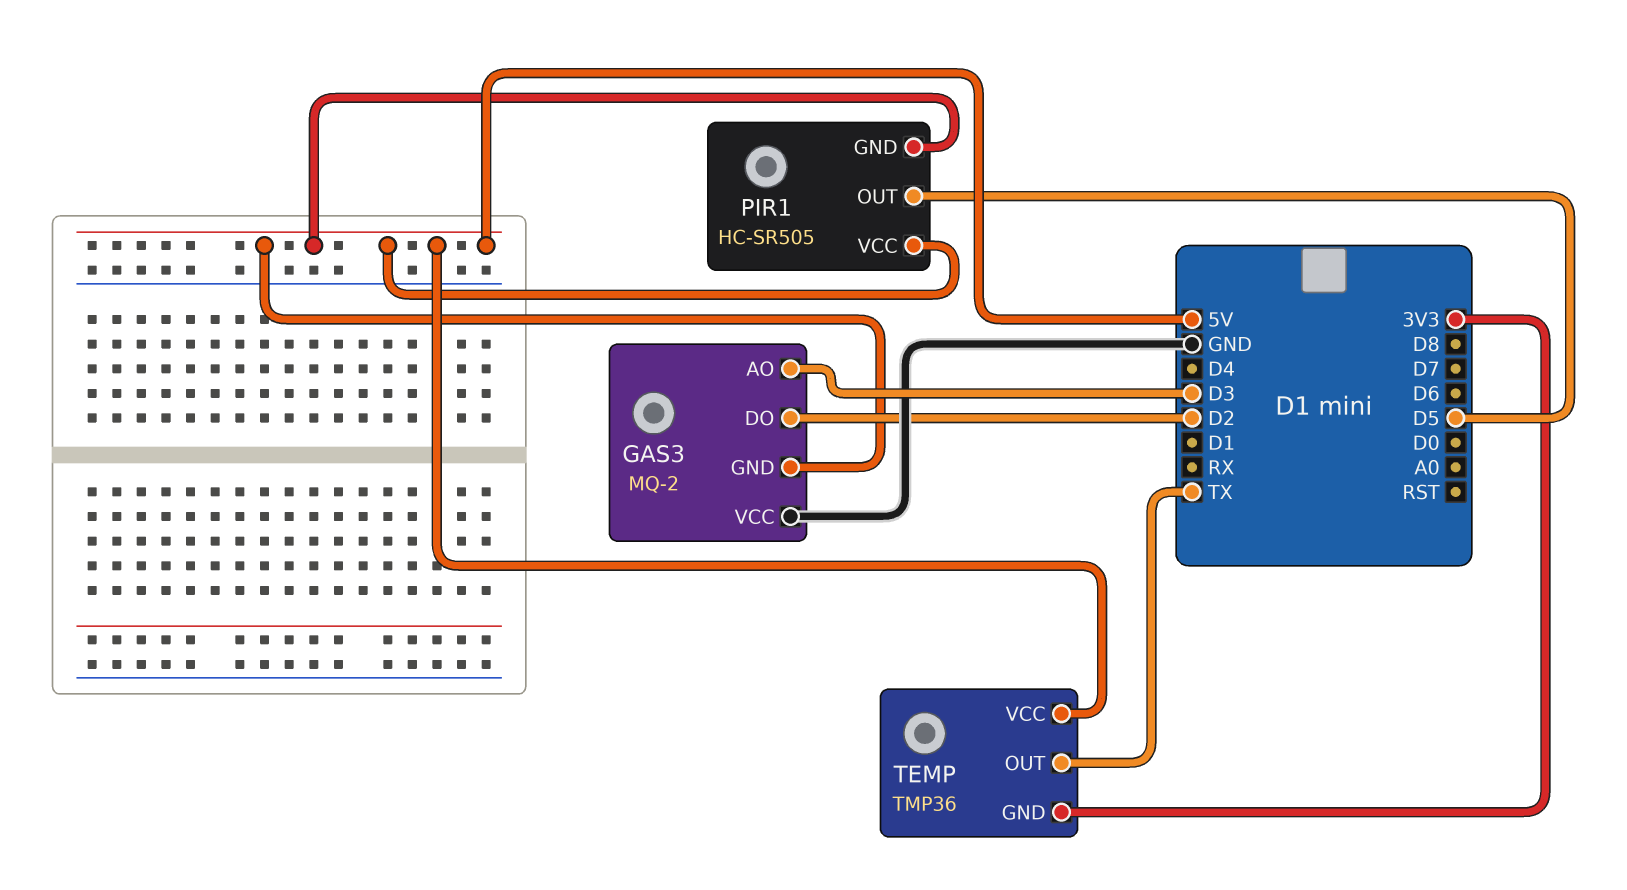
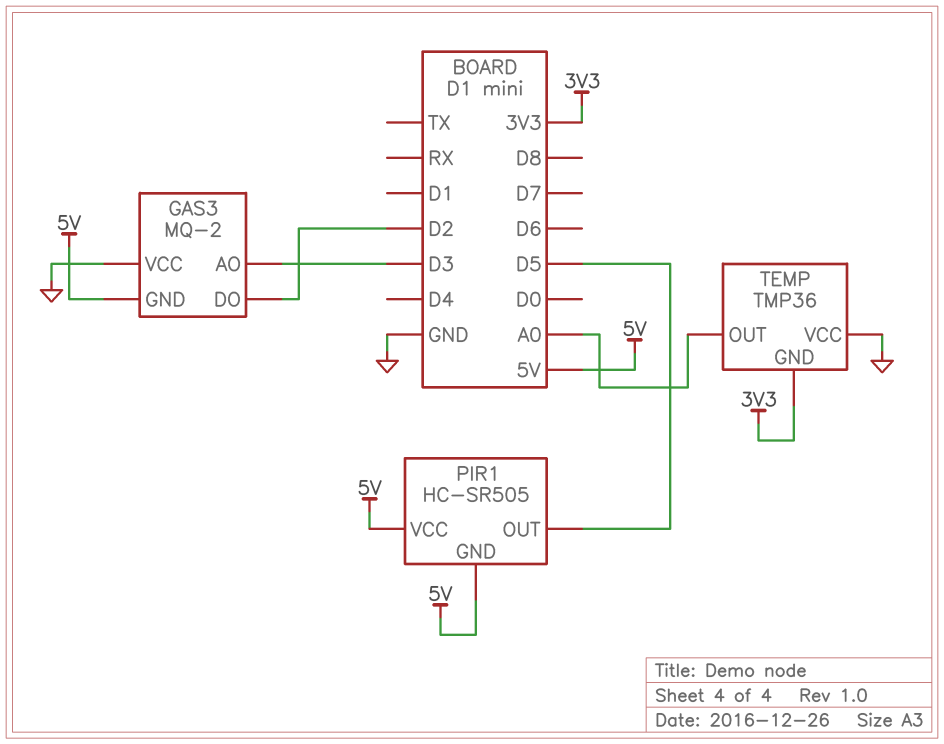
TEMP pin OUT: TX -> A0
TEMP pin VCC: 5V -> GND

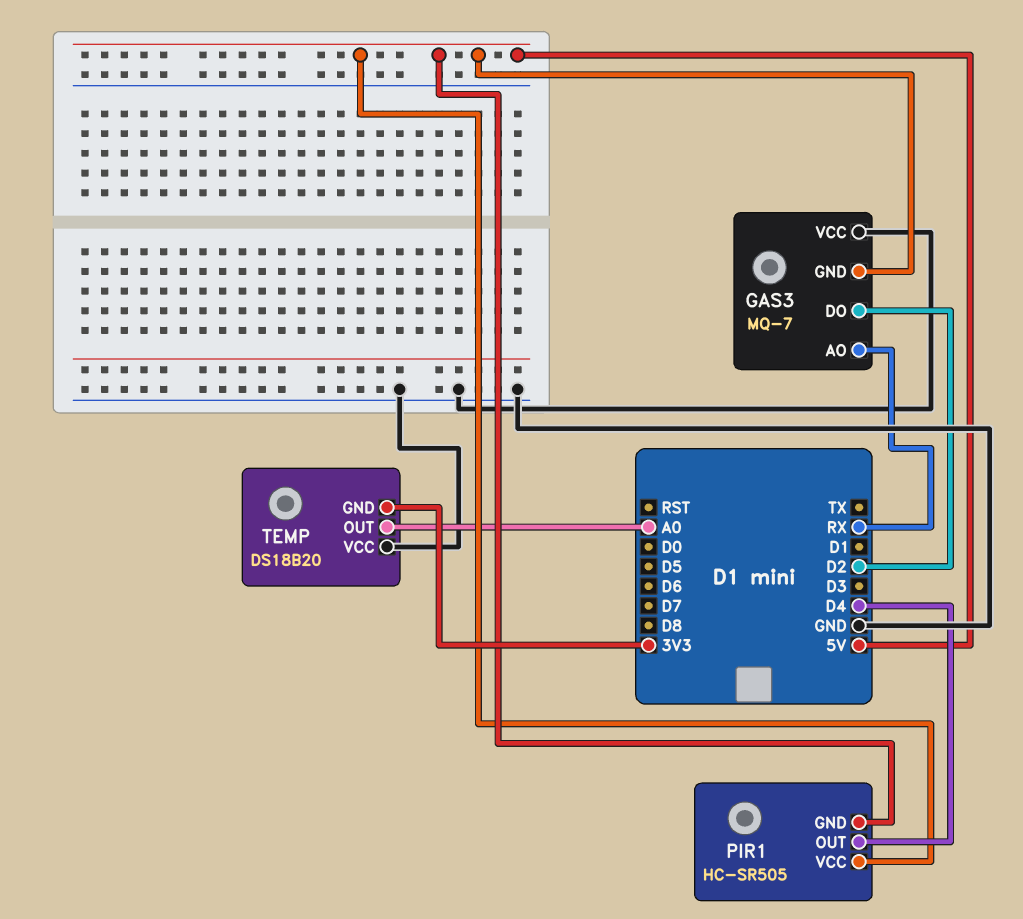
GAS3: MQ-2 -> MQ-7
GAS3 pin AO: D3 -> RX
PIR1 pin OUT: D5 -> D4
TEMP: TMP36 -> DS18B20

